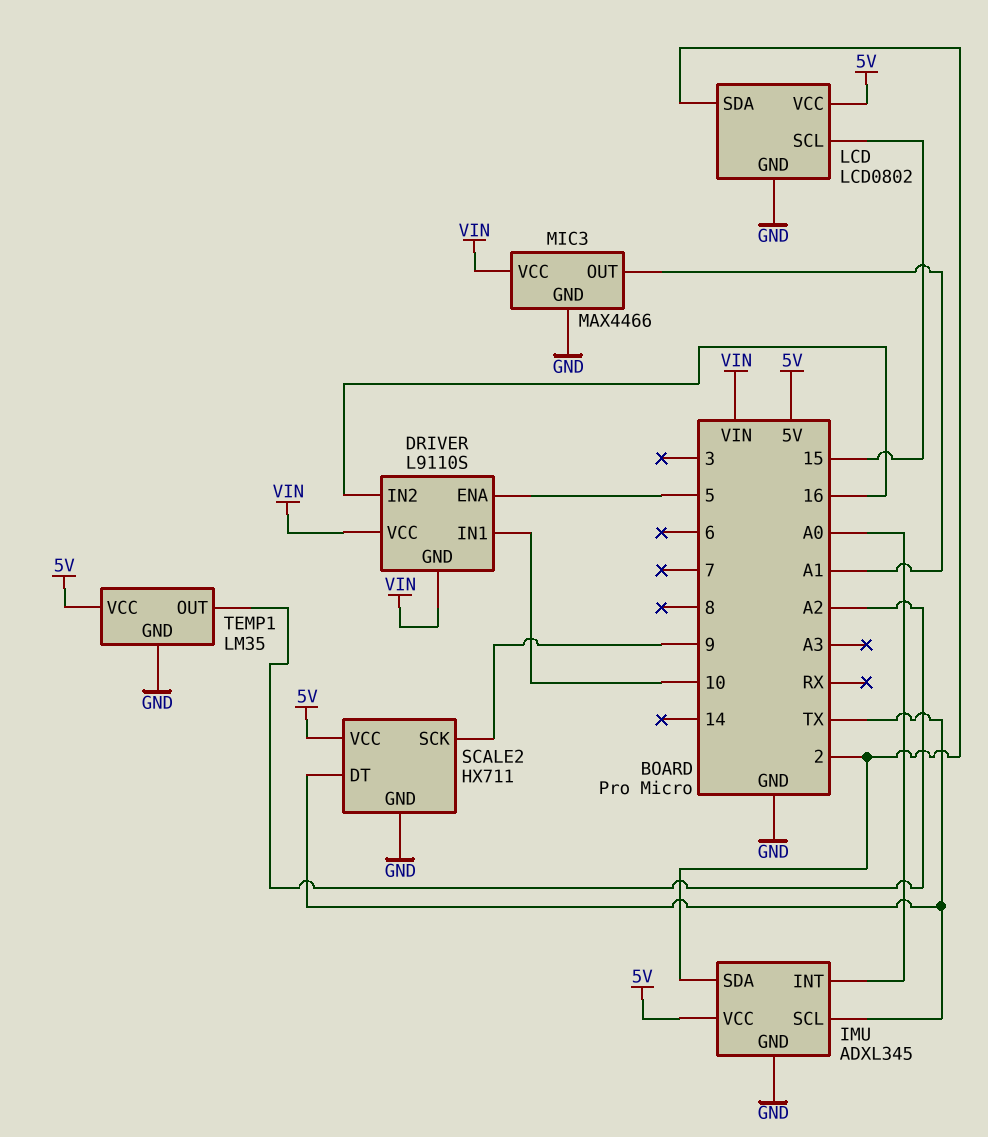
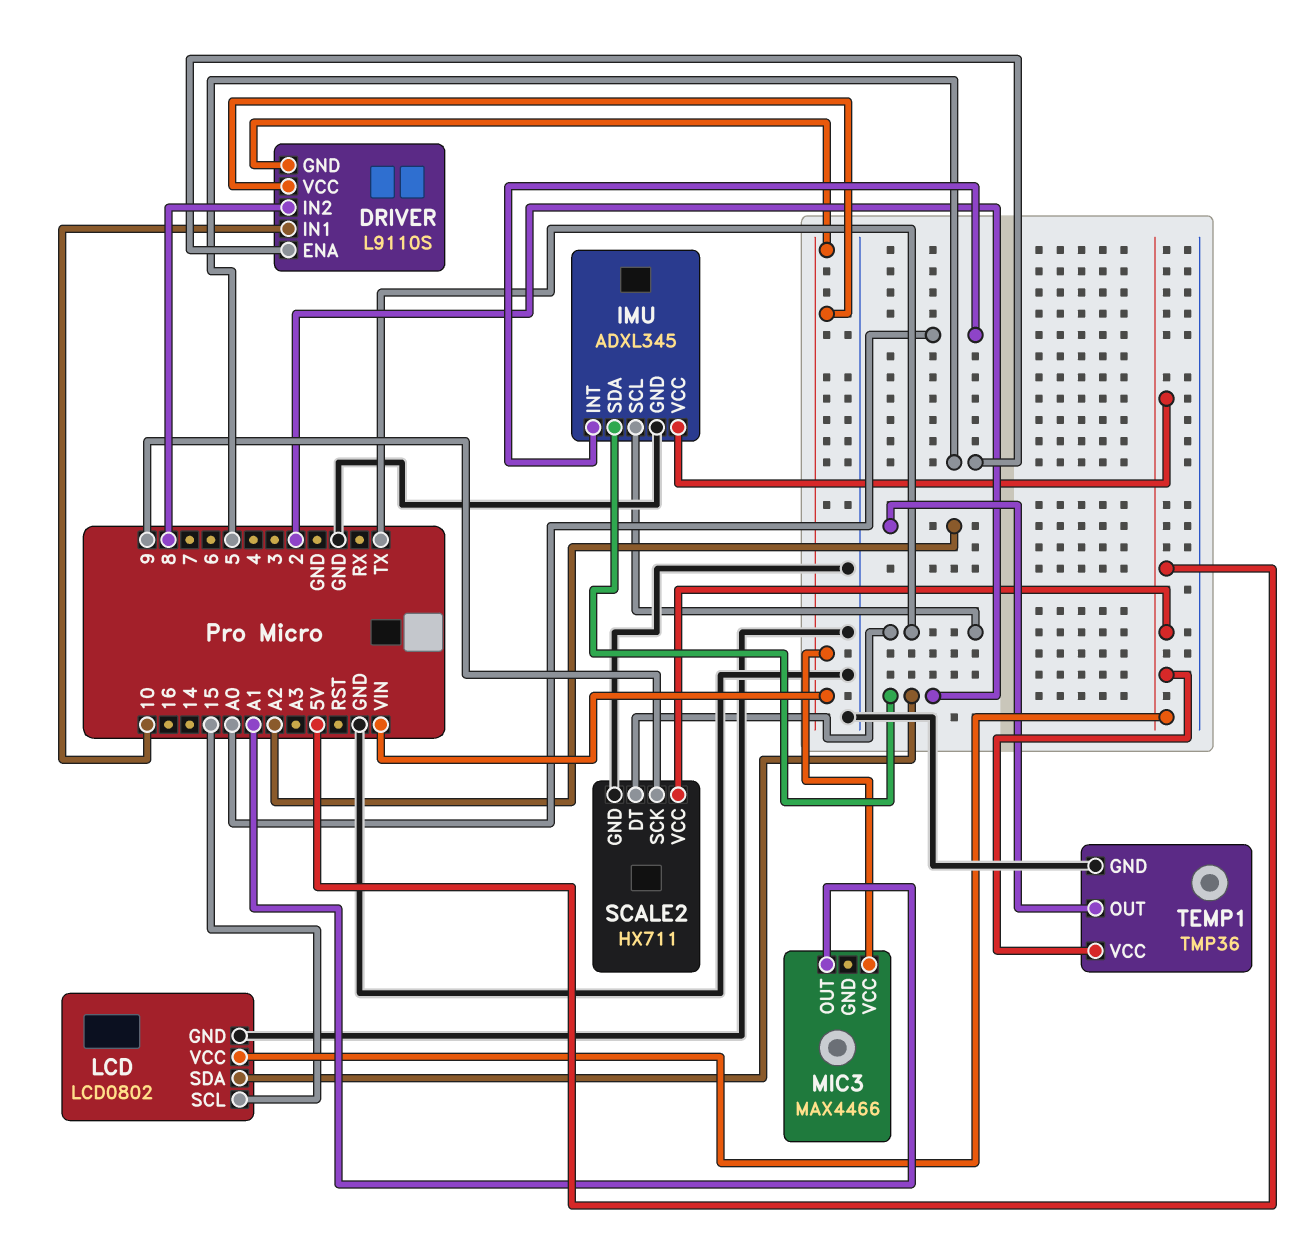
DRIVER pin IN2: 16 -> 8
MIC3 pin GND: GND -> none
TEMP1: LM35 -> TMP36

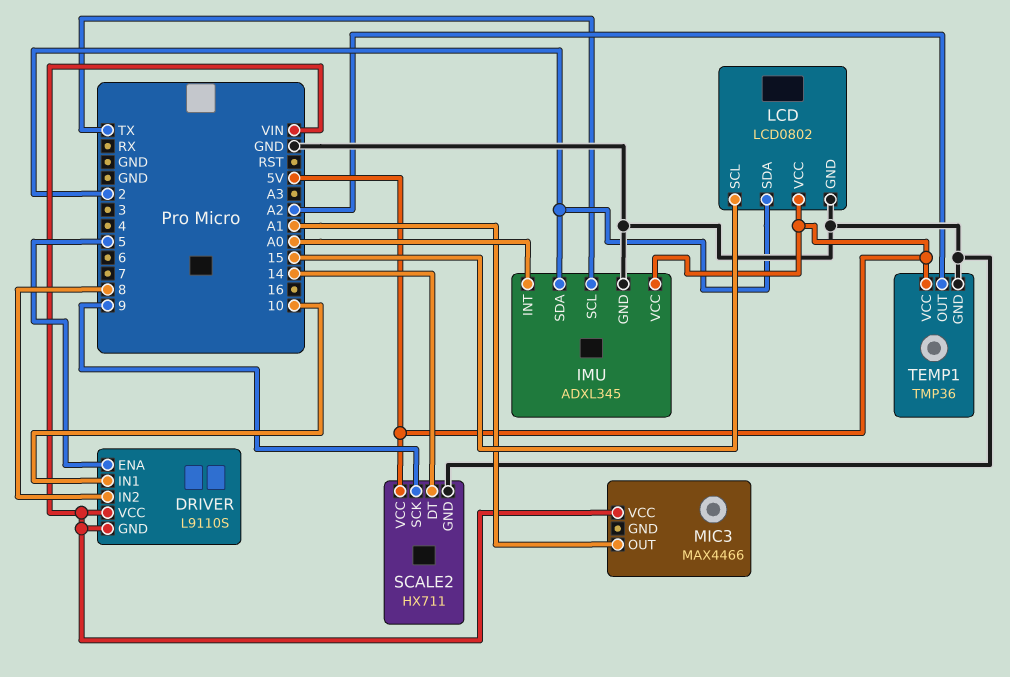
SCALE2 pin DT: TX -> 14

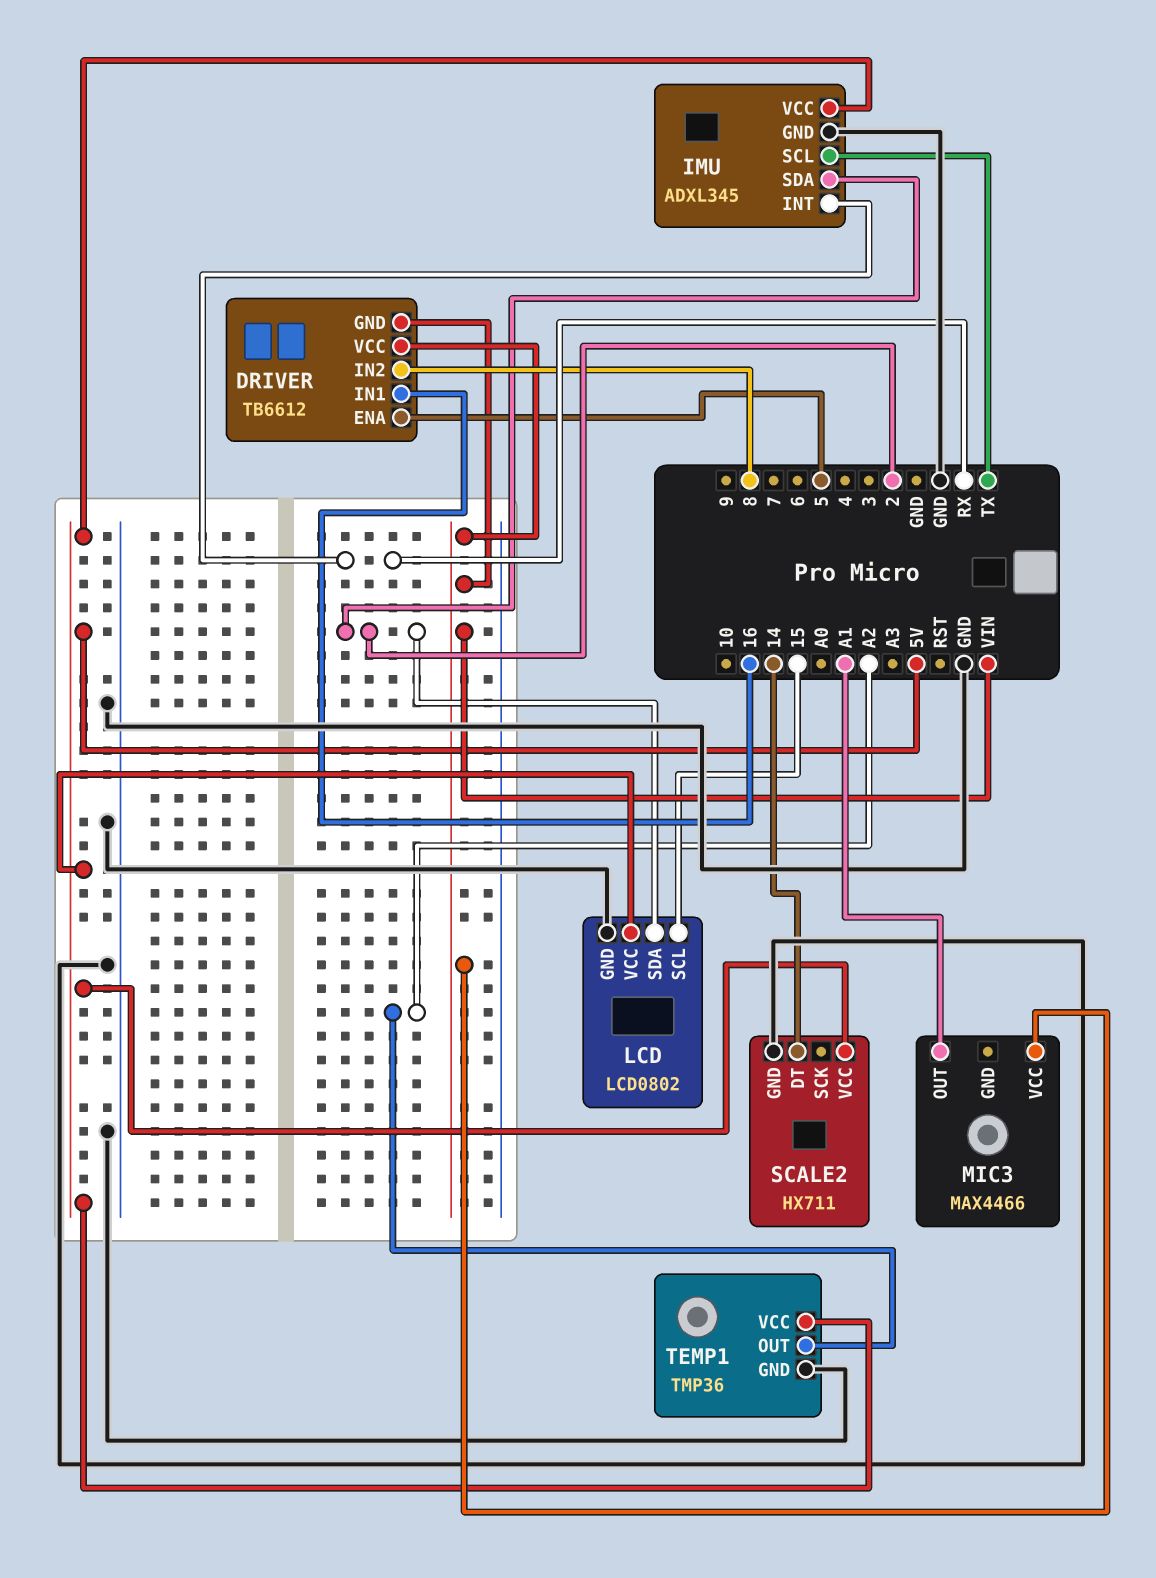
DRIVER: L9110S -> TB6612
DRIVER pin IN1: 10 -> 16
IMU pin INT: A0 -> RX
SCALE2 pin SCK: 9 -> none

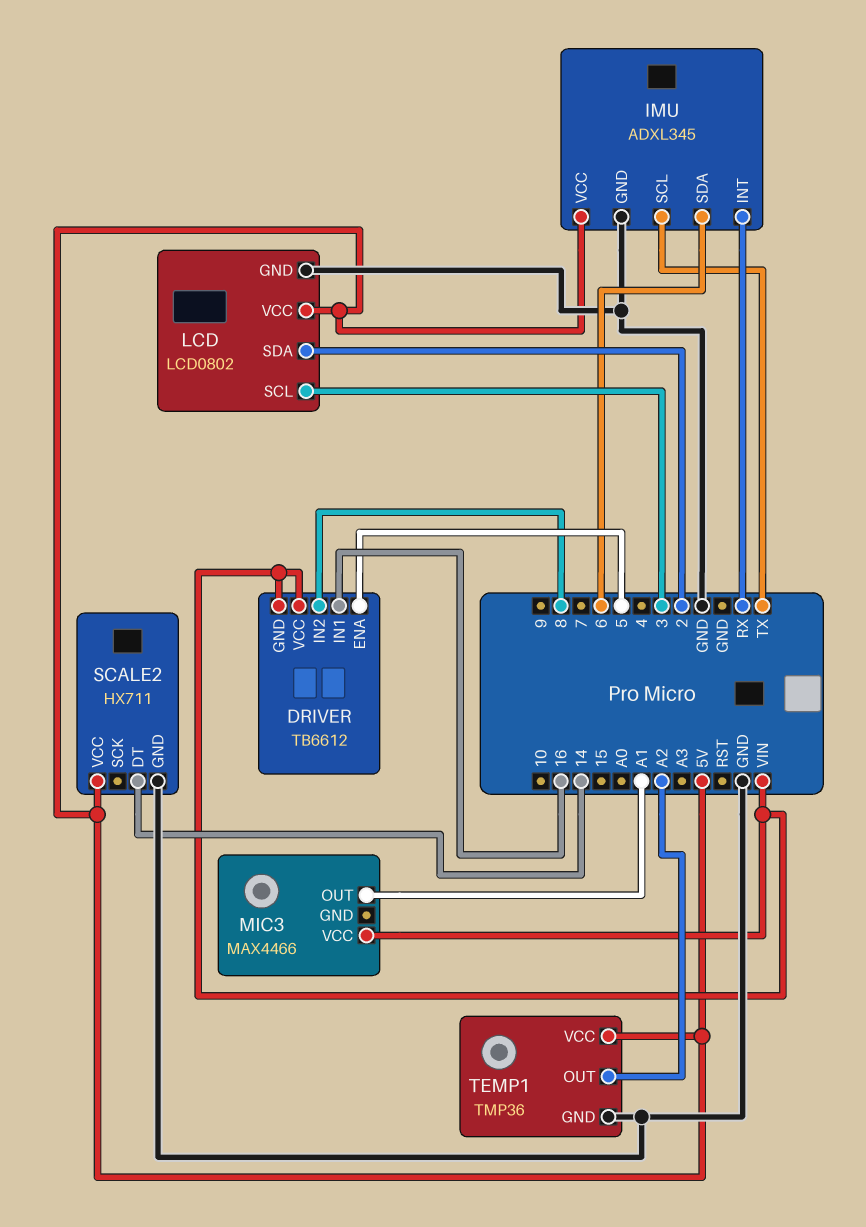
IMU pin SDA: 2 -> 6
LCD pin SCL: 15 -> 3

